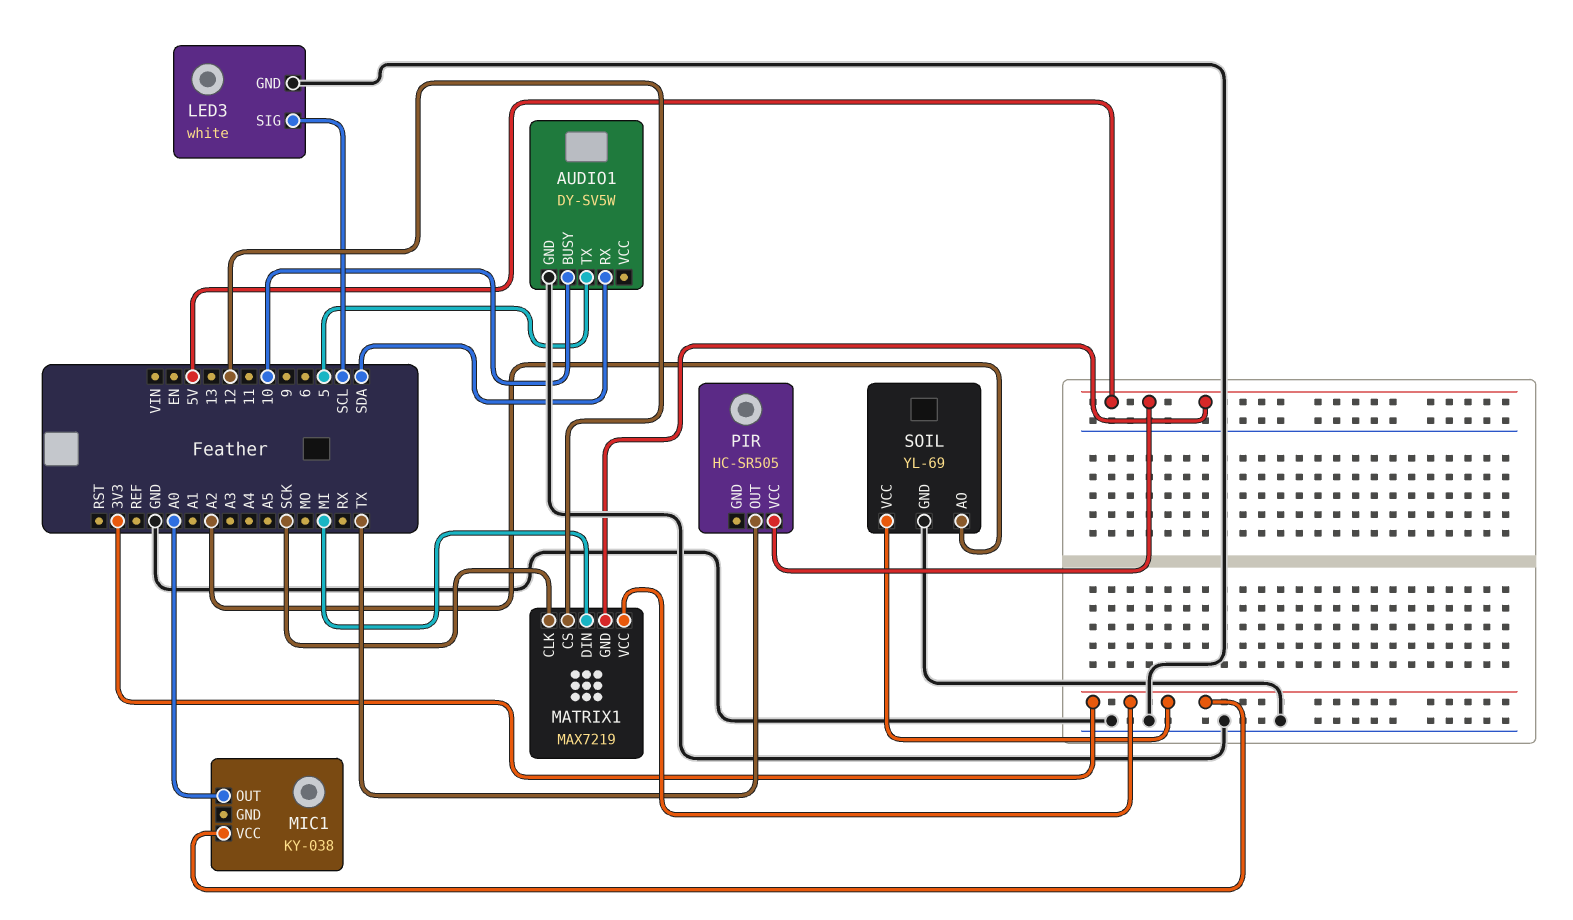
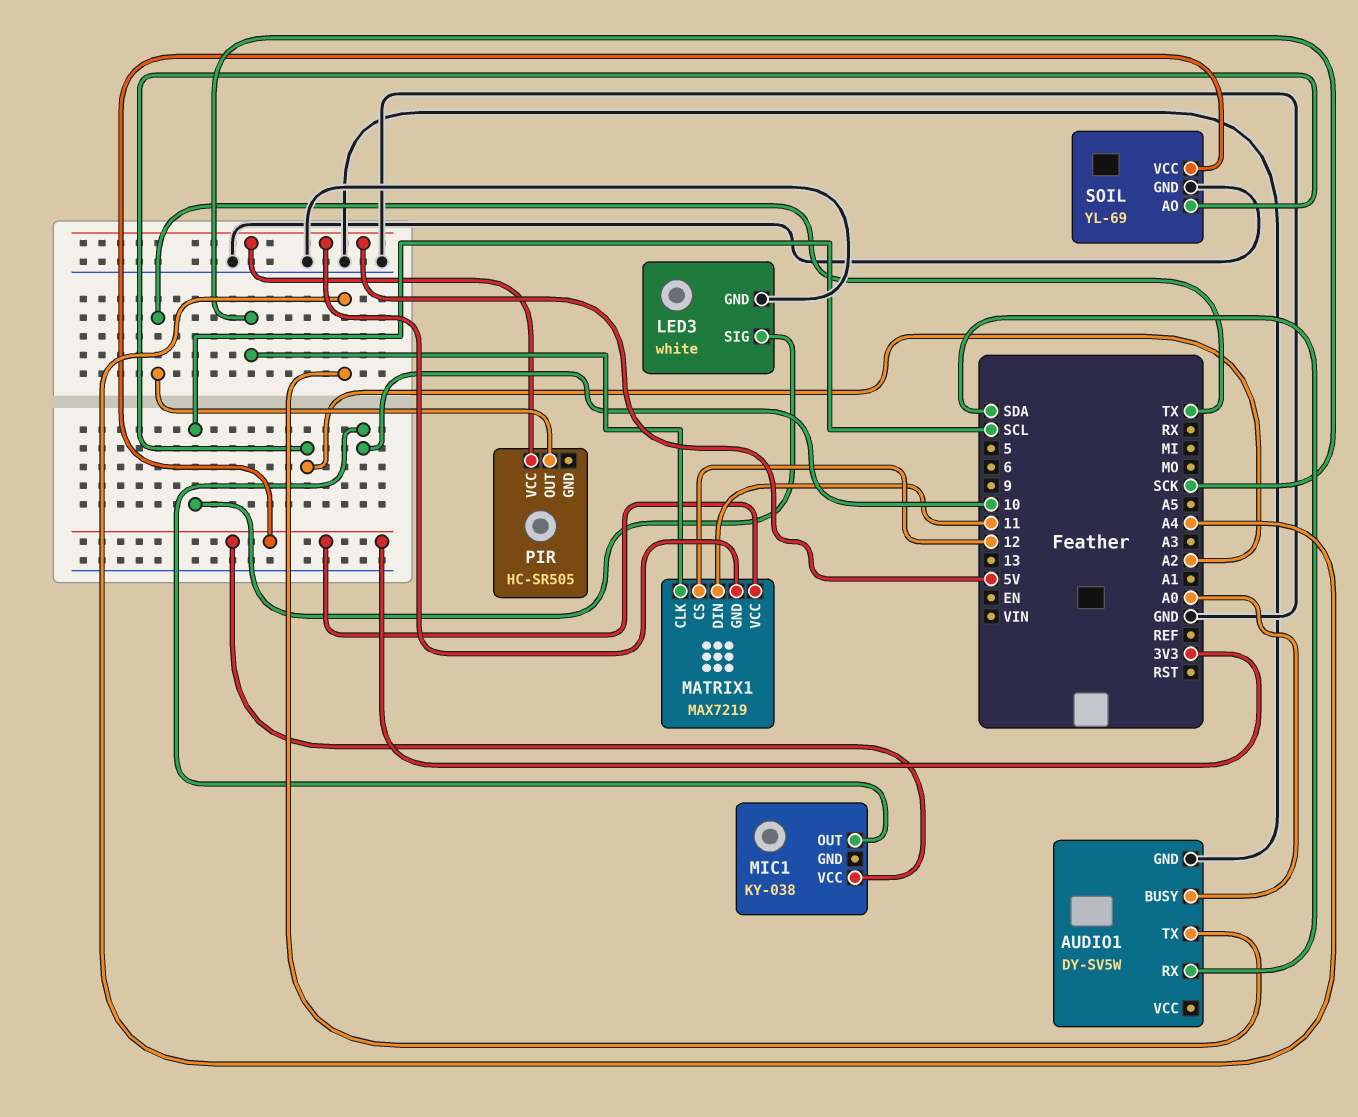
AUDIO1 pin BUSY: 10 -> A0
AUDIO1 pin TX: 5 -> A4
MATRIX1 pin DIN: MI -> 11
MIC1 pin OUT: A0 -> 10

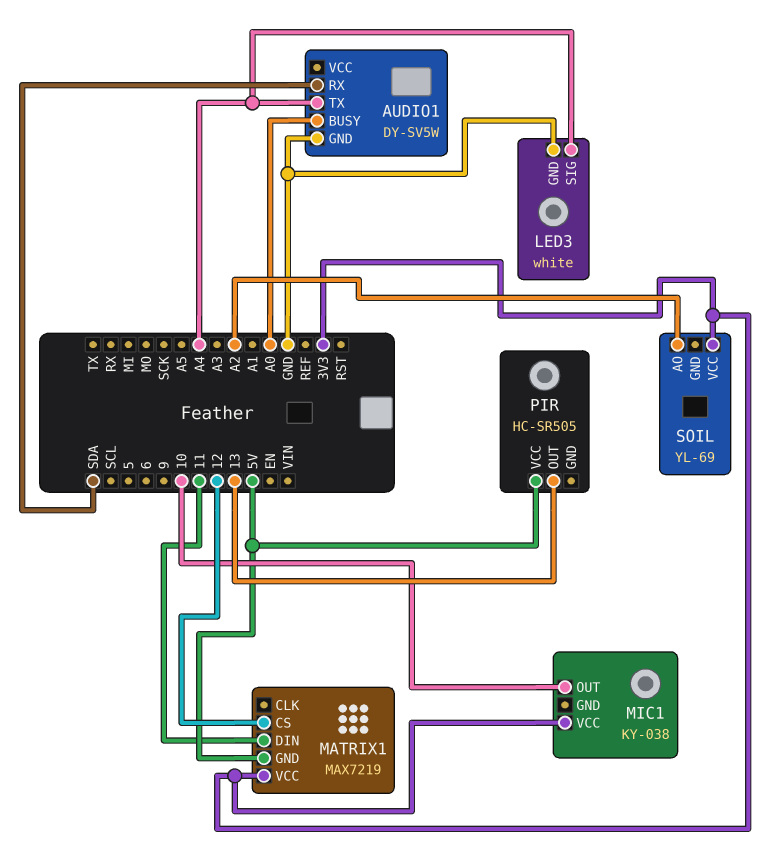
LED3 pin SIG: SCL -> A4
MATRIX1 pin CLK: SCK -> none
PIR pin OUT: TX -> 13
SOIL pin GND: GND -> none

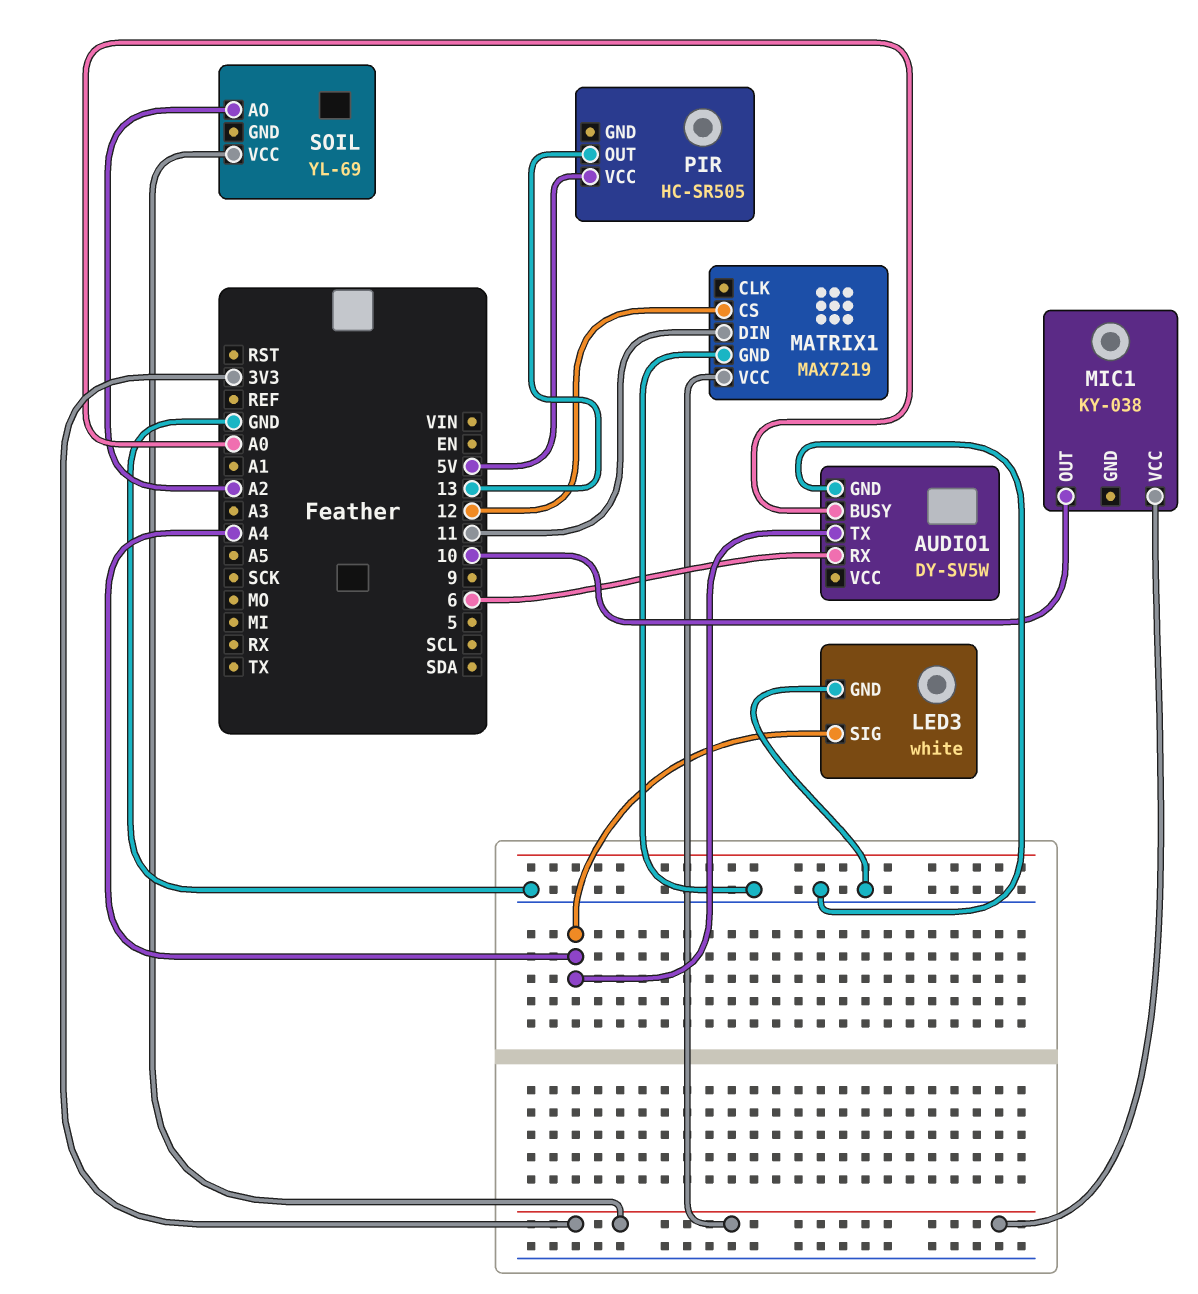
AUDIO1 pin RX: SDA -> 6
MATRIX1 pin GND: 5V -> GND

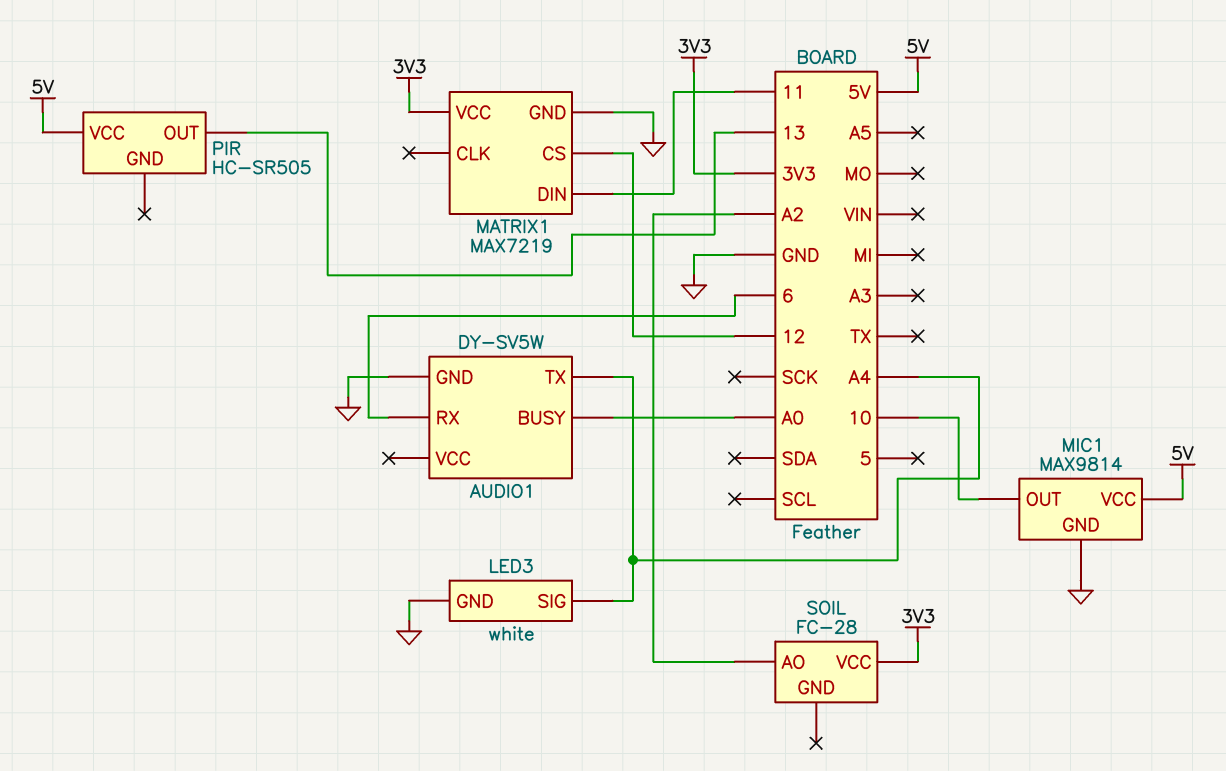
MIC1: KY-038 -> MAX9814
MIC1 pin GND: none -> GND
MIC1 pin VCC: 3V3 -> 5V
SOIL: YL-69 -> FC-28

